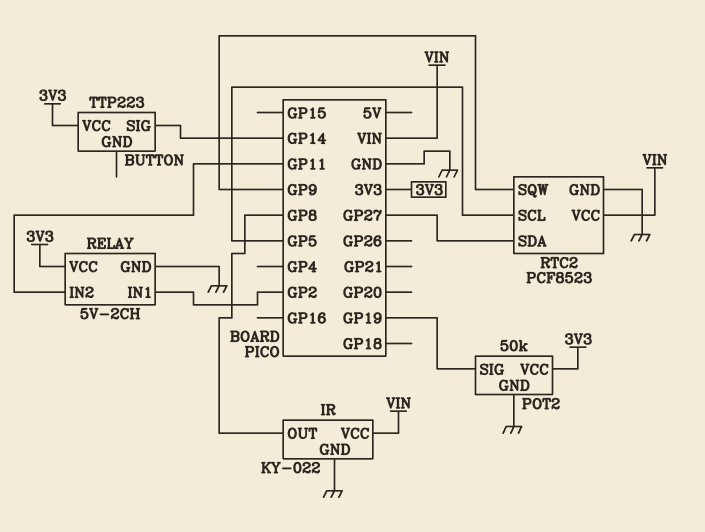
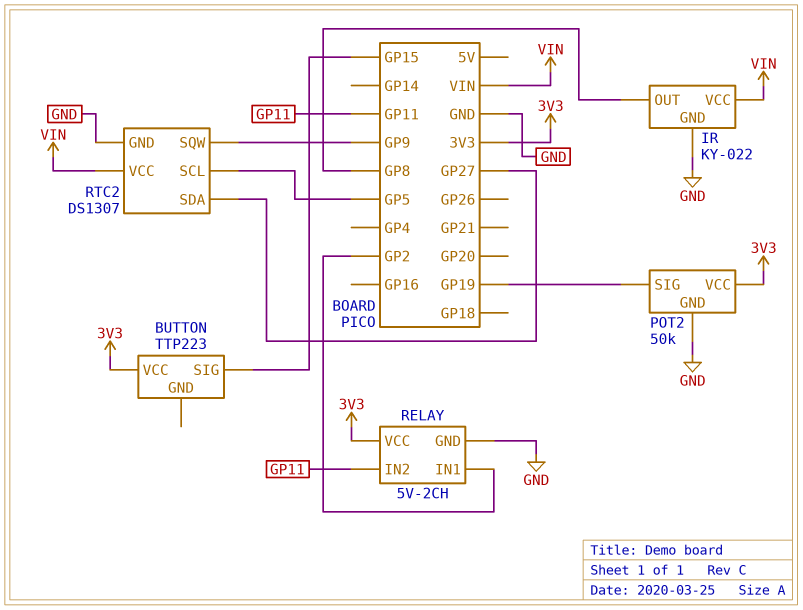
BUTTON pin SIG: GP14 -> GP15
RTC2: PCF8523 -> DS1307

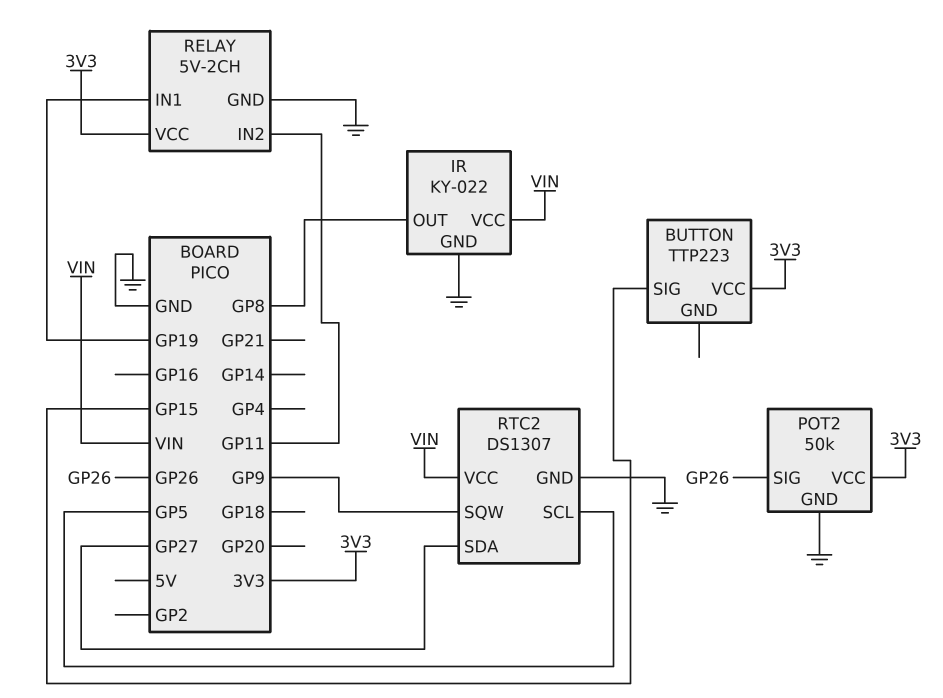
POT2 pin SIG: GP19 -> GP26
RELAY pin IN1: GP2 -> GP19

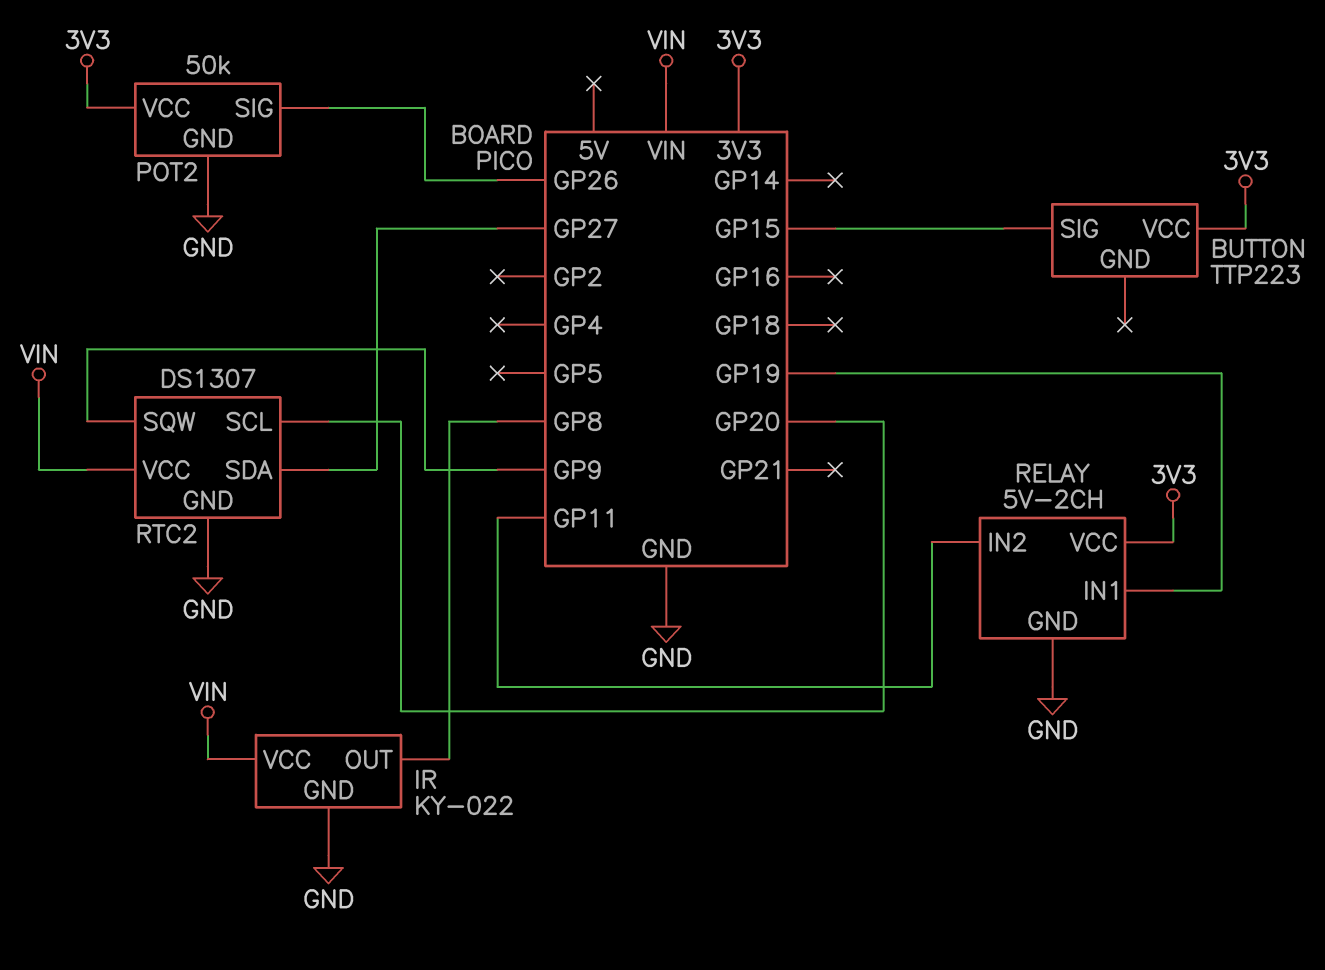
RTC2 pin SCL: GP5 -> GP20

